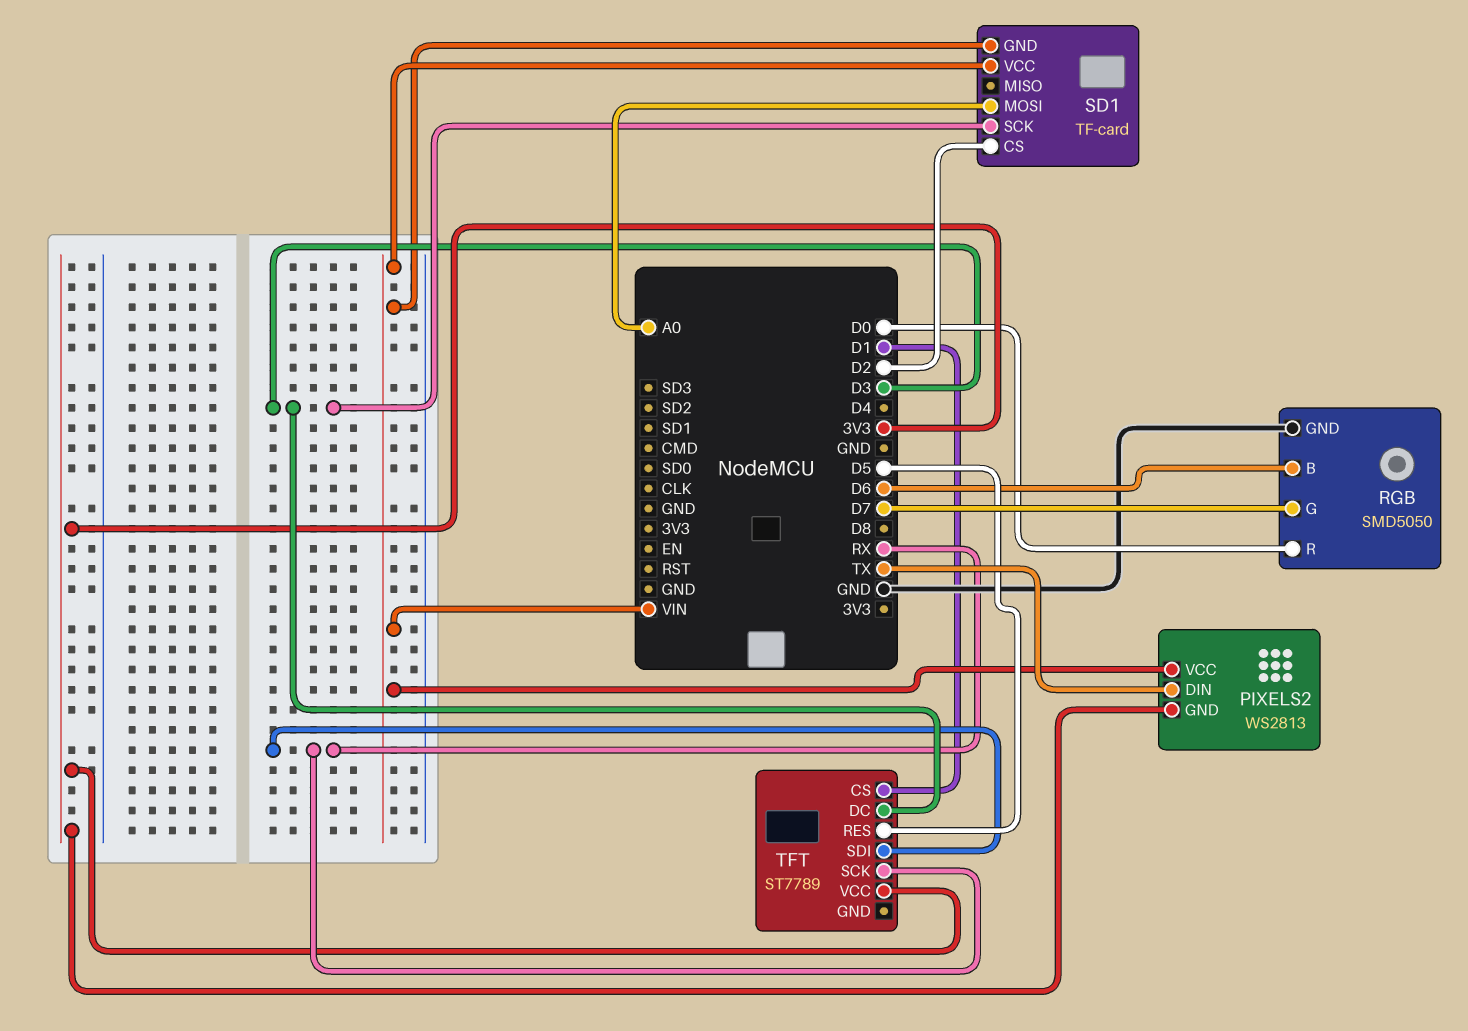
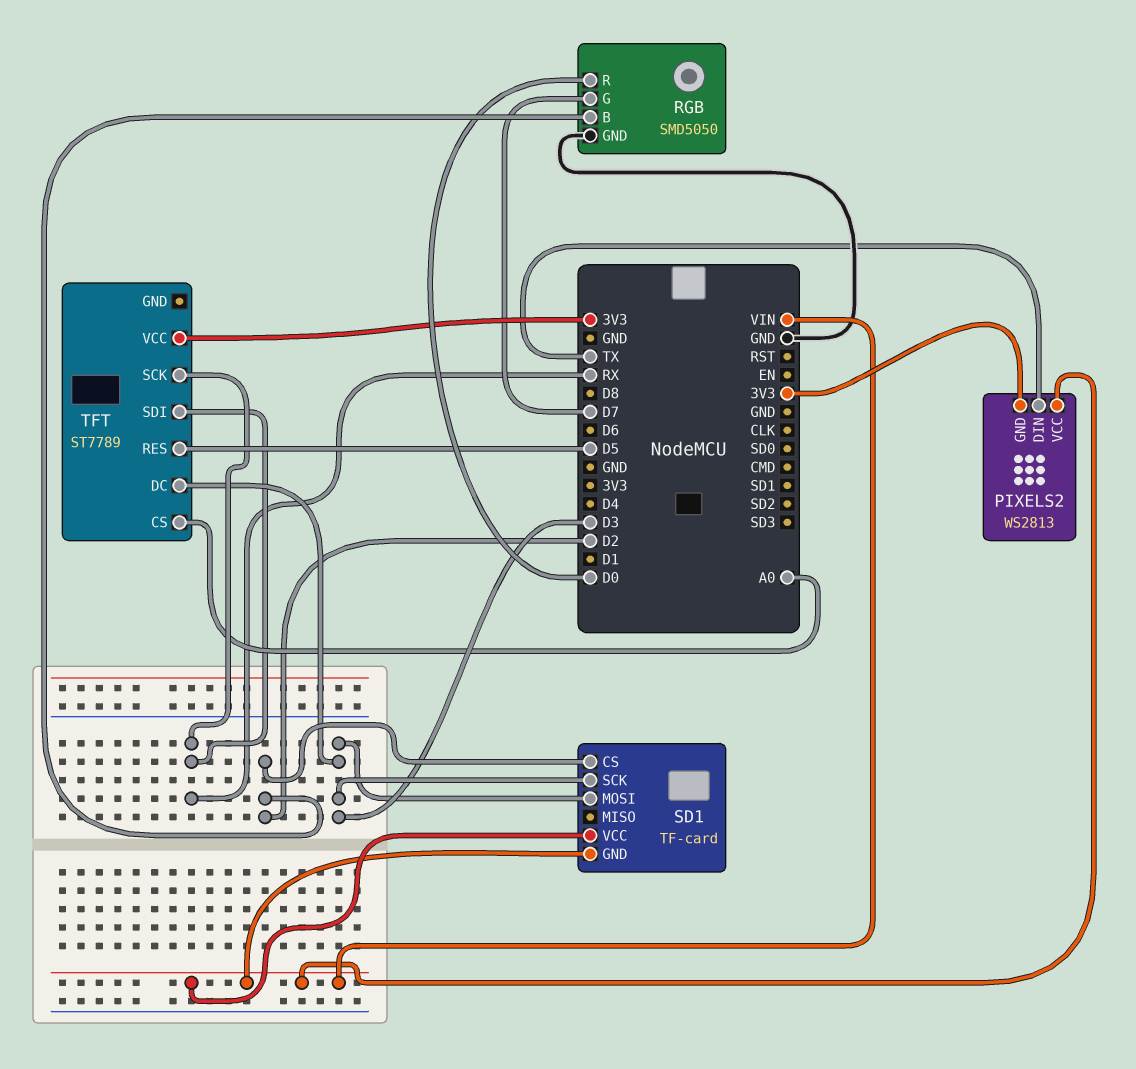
RGB pin B: D6 -> D2
SD1 pin MOSI: A0 -> D3
TFT pin CS: D1 -> A0

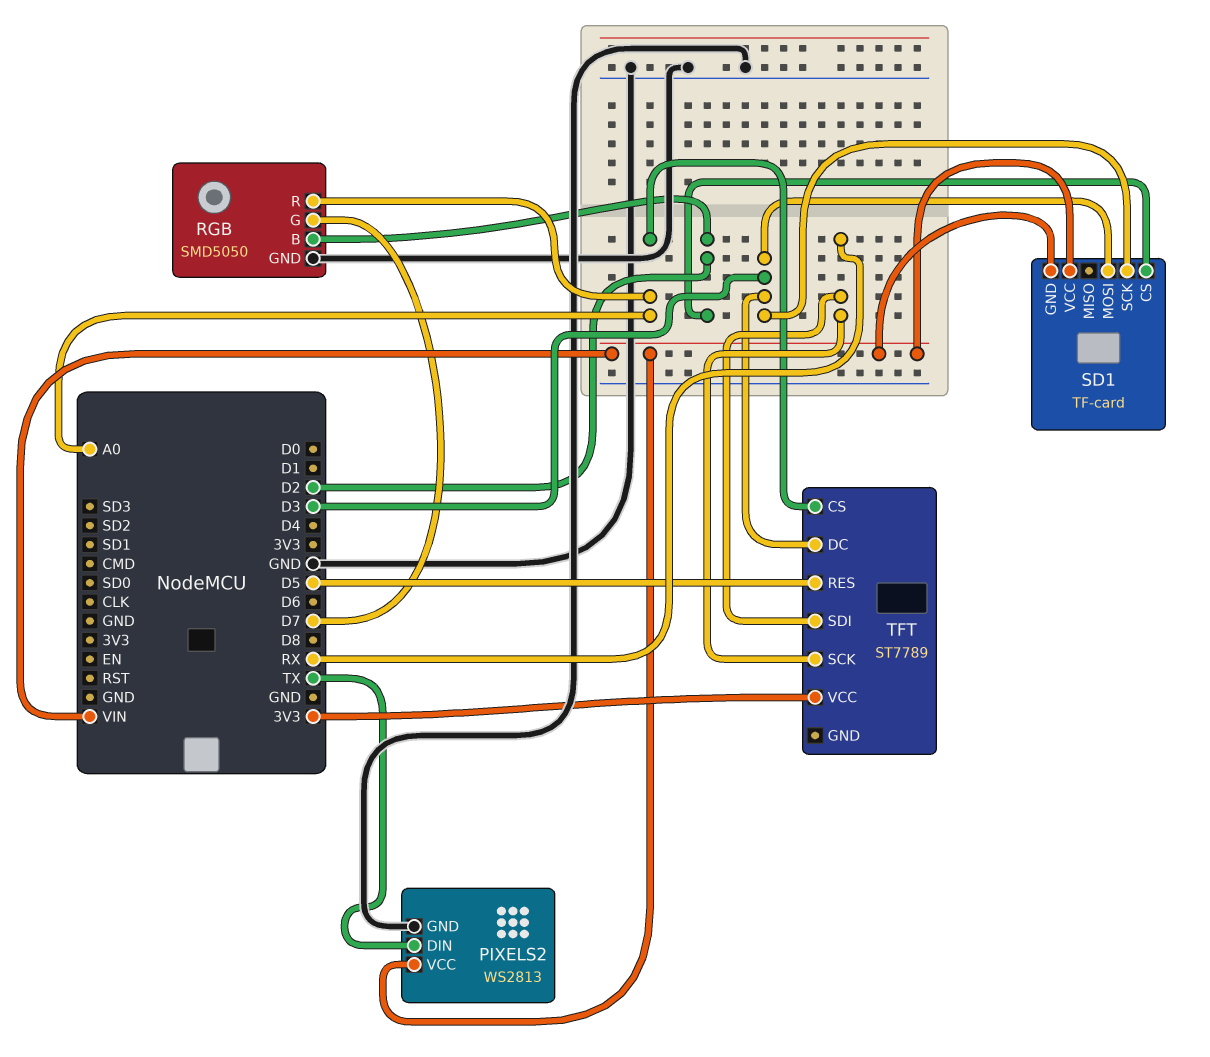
PIXELS2 pin GND: 3V3 -> GND
RGB pin R: D0 -> A0

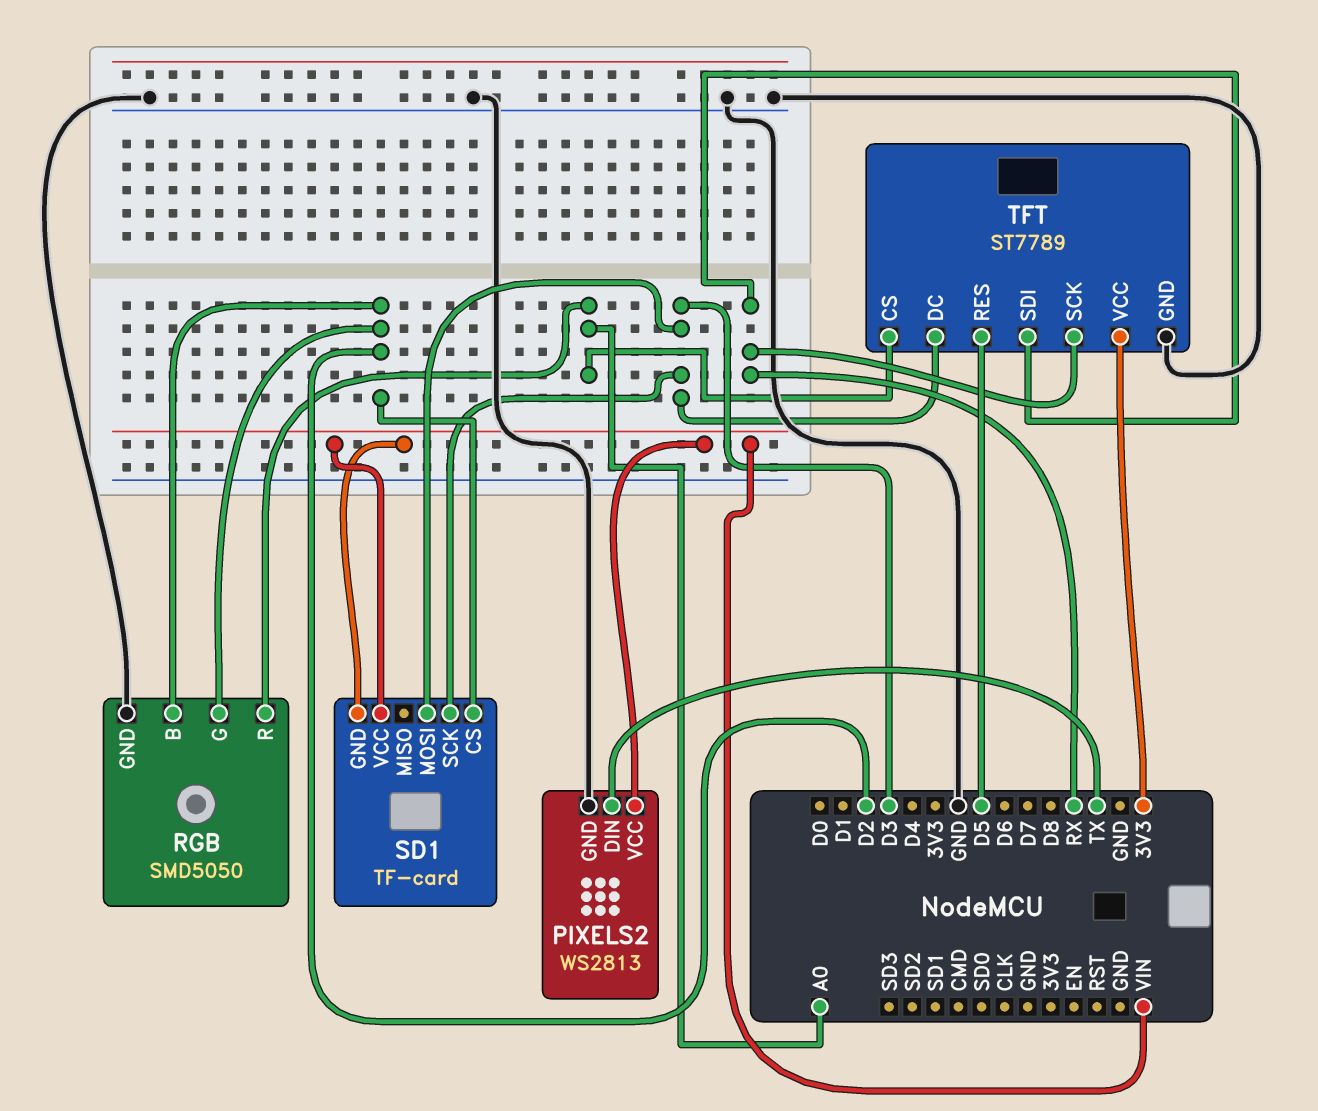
RGB pin G: D7 -> D2
TFT pin GND: none -> GND

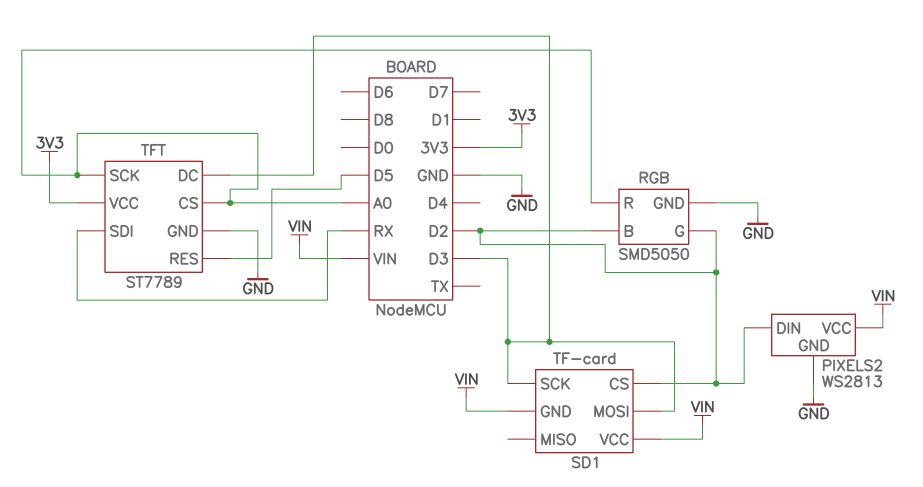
PIXELS2 pin DIN: TX -> D2
TFT pin SCK: RX -> A0

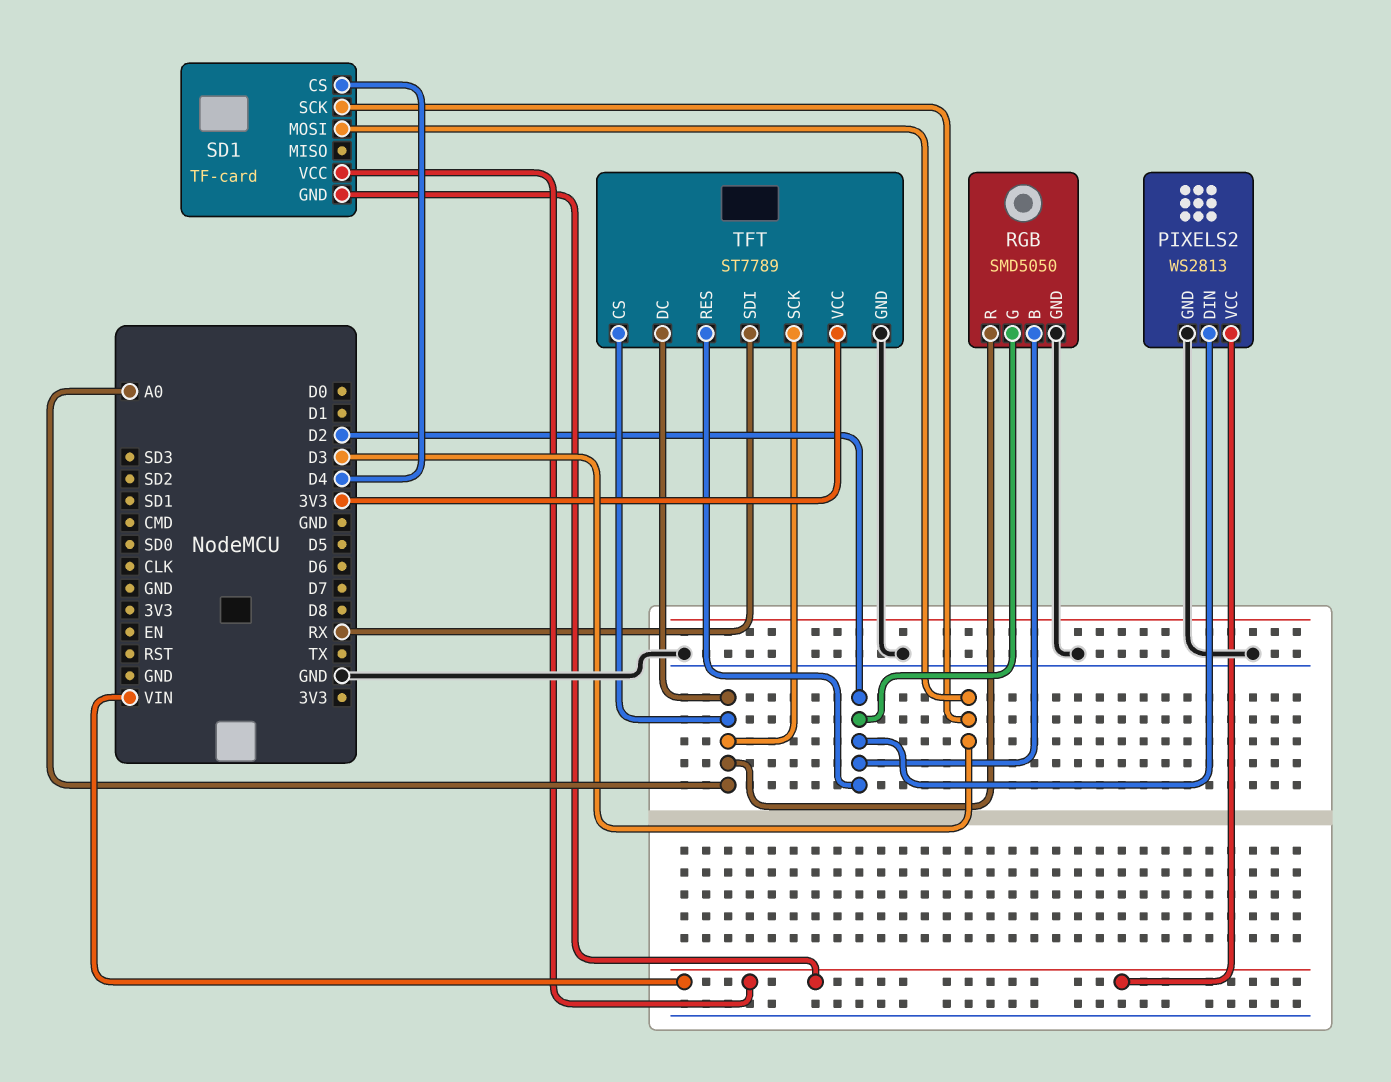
SD1 pin CS: D2 -> D4
TFT pin DC: D3 -> A0
TFT pin RES: D5 -> D2

